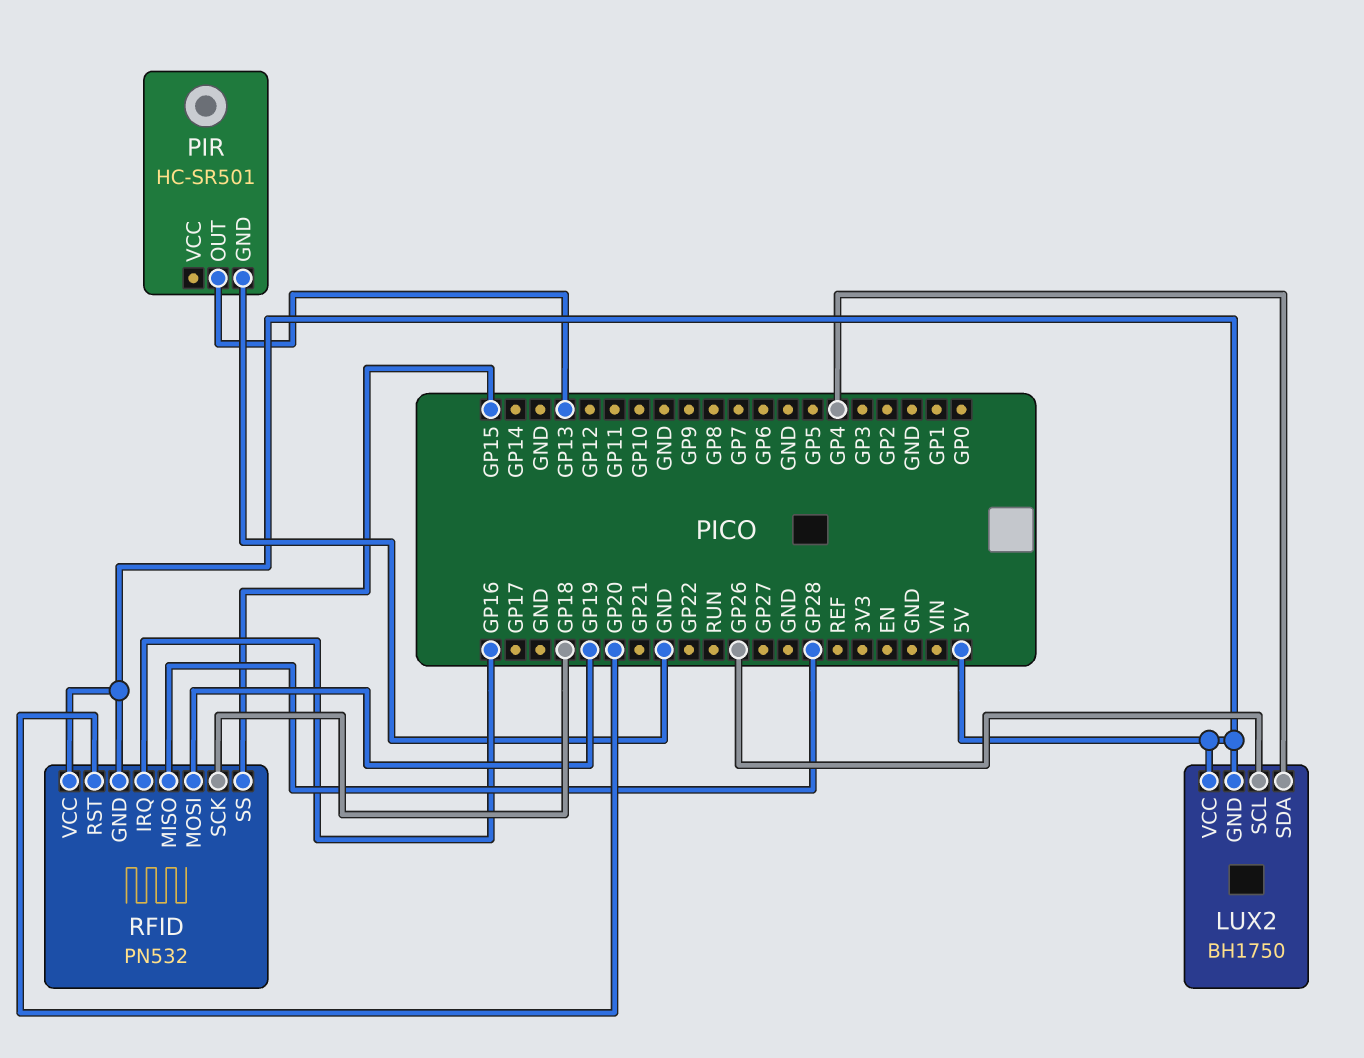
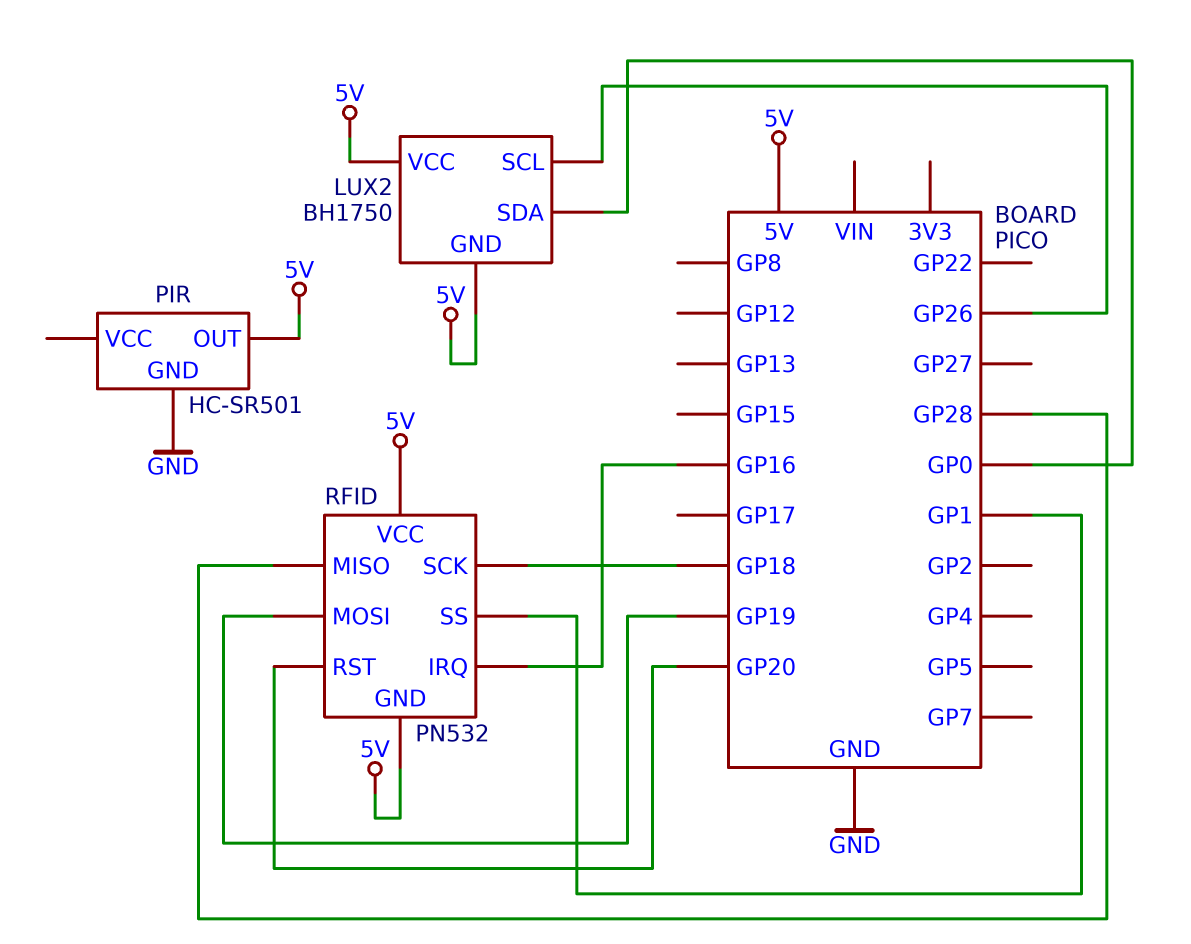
LUX2 pin SDA: GP4 -> GP0
PIR pin OUT: GP13 -> 5V
RFID pin SS: GP15 -> GP1

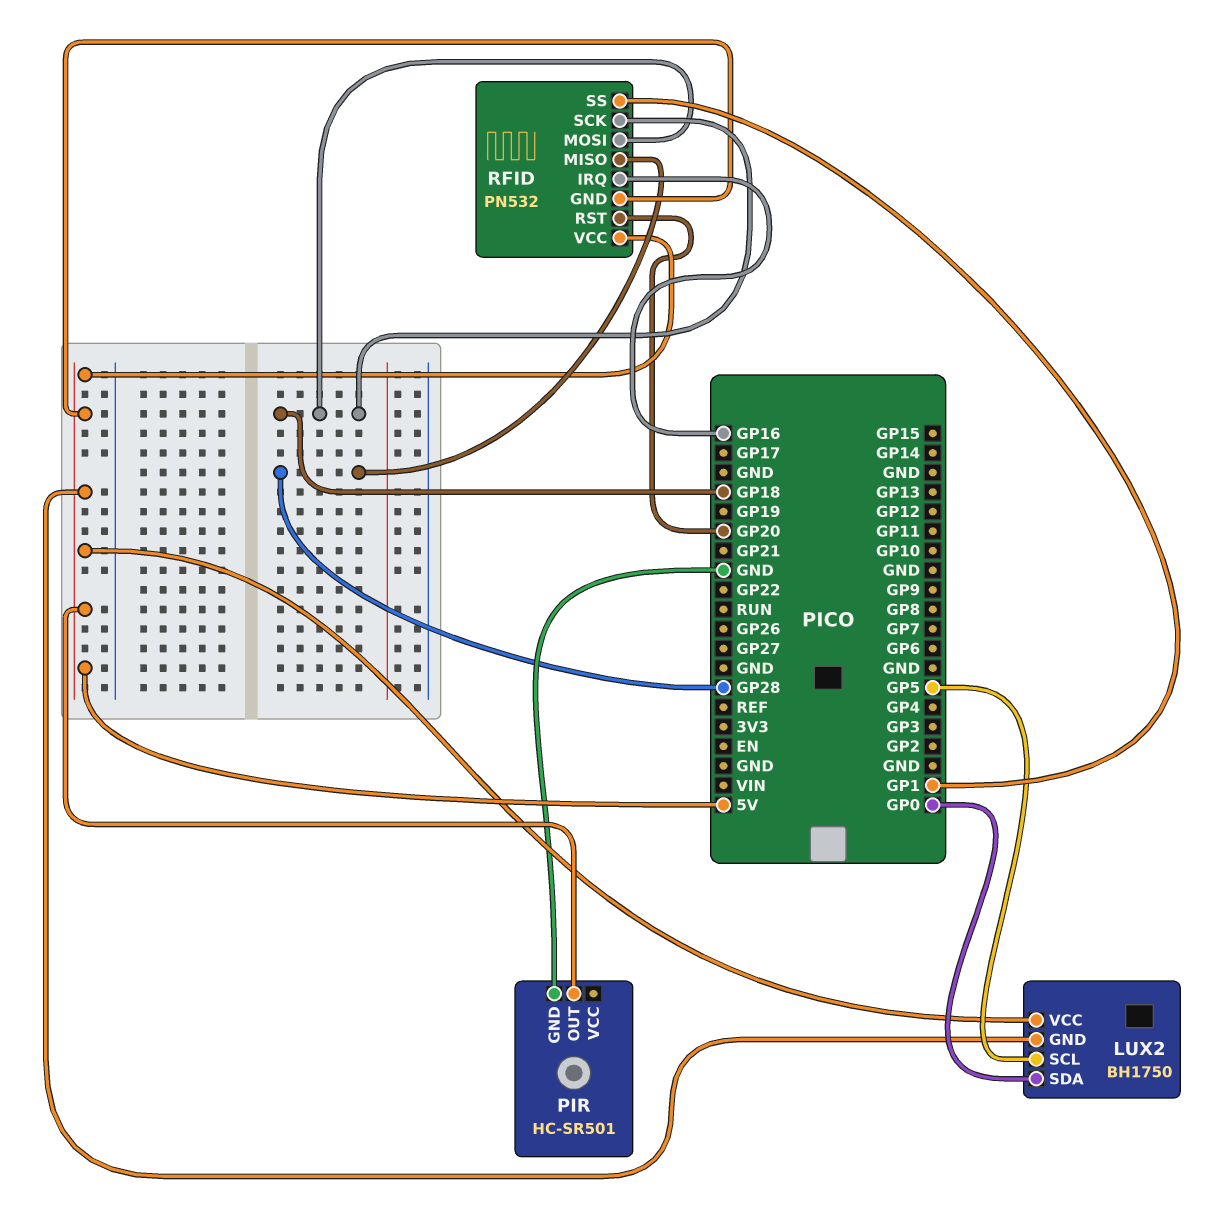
LUX2 pin SCL: GP26 -> GP5
RFID pin MOSI: GP19 -> GP18

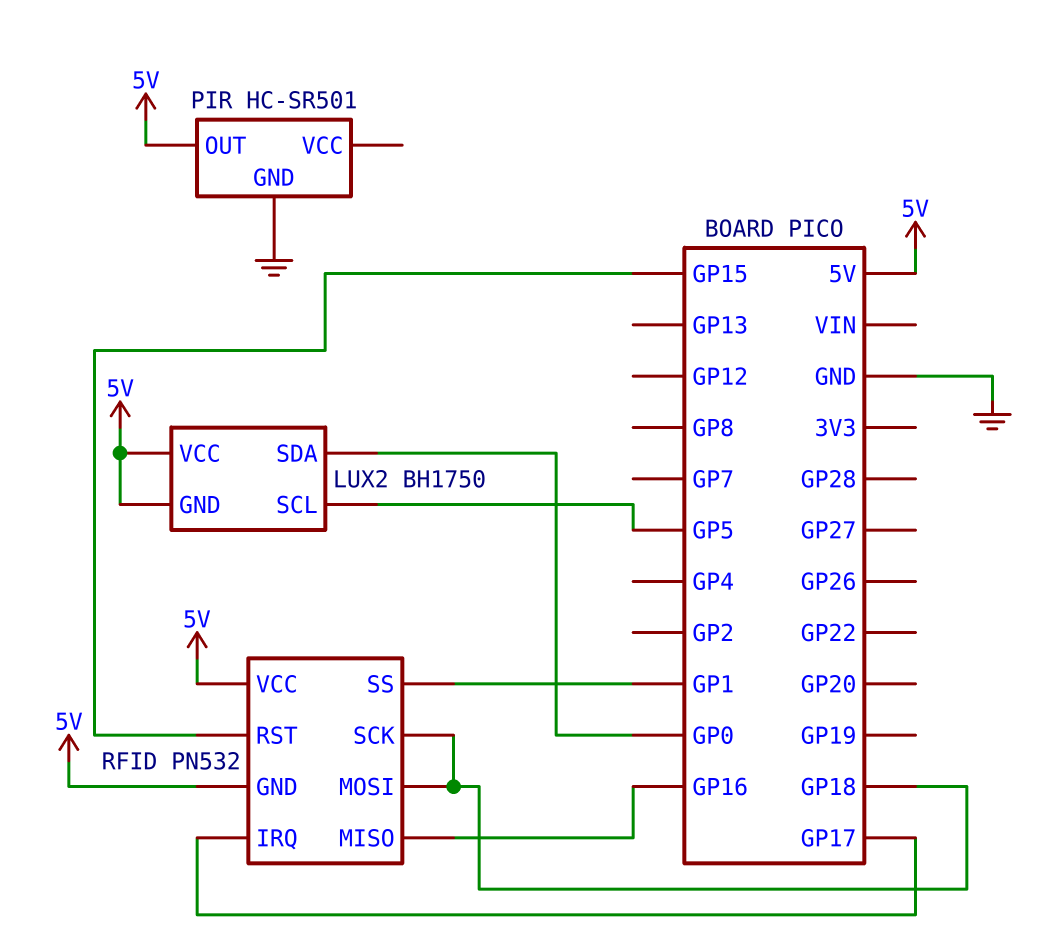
RFID pin IRQ: GP16 -> GP17
RFID pin MISO: GP28 -> GP16
RFID pin RST: GP20 -> GP15

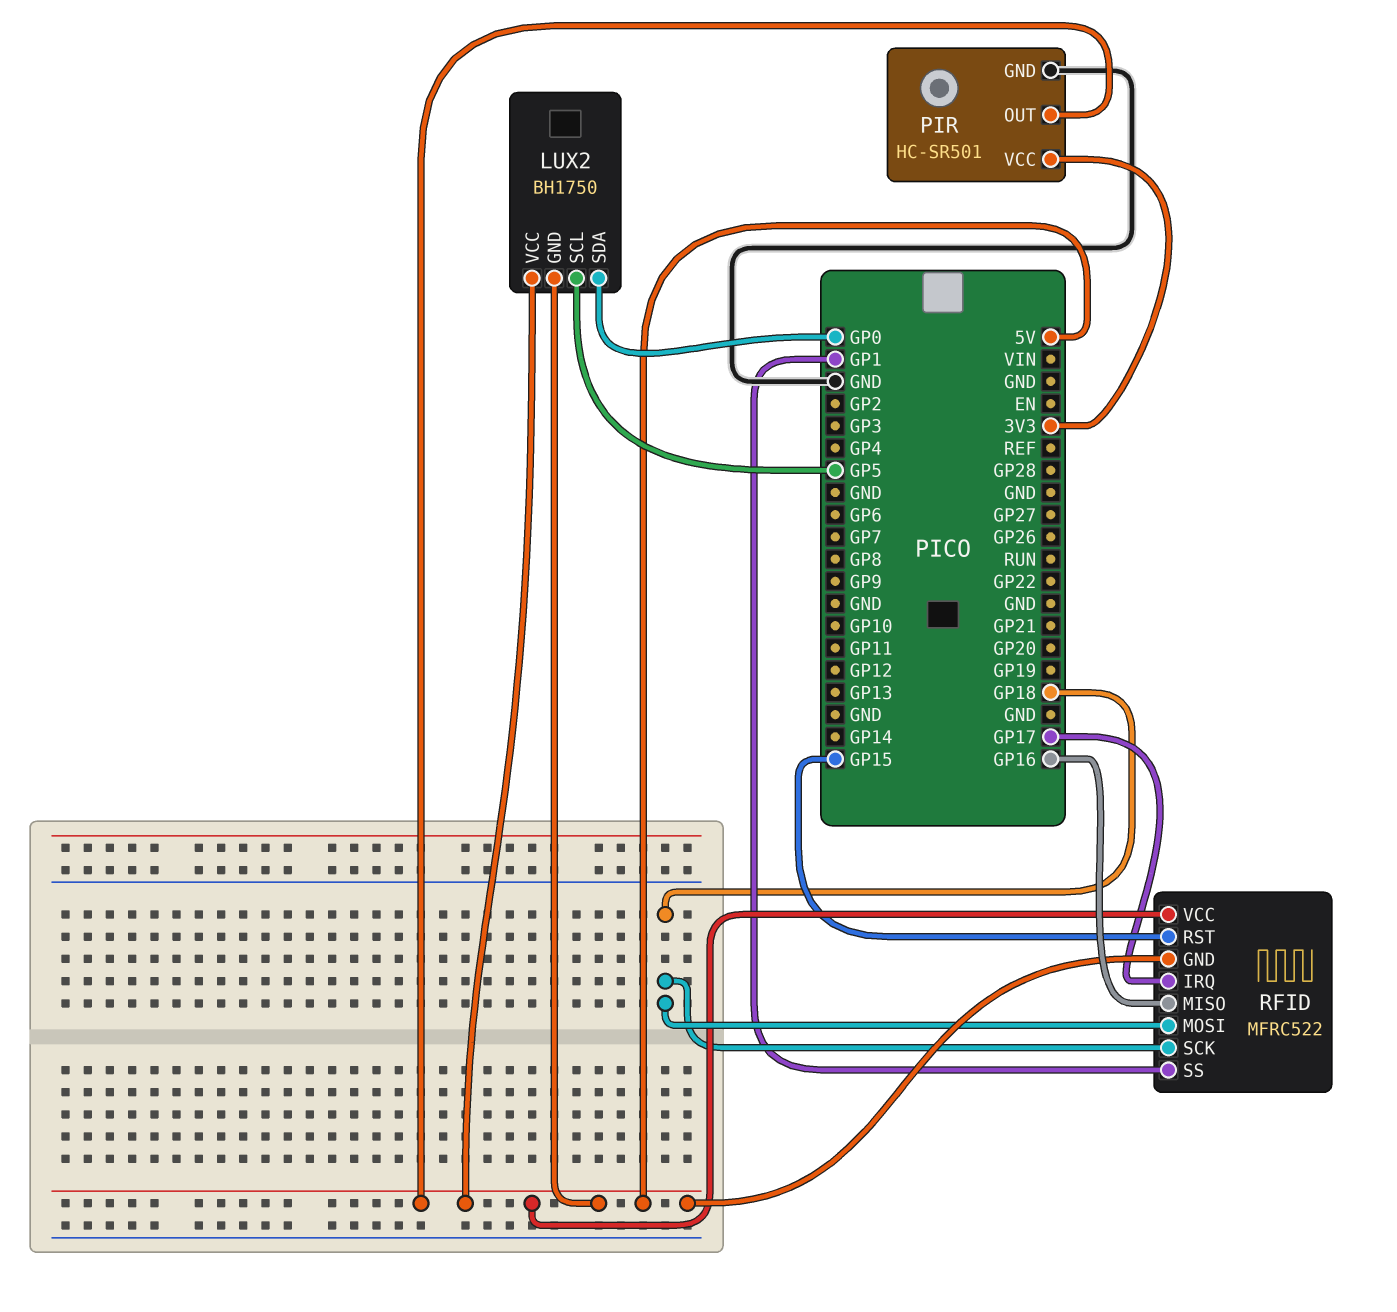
PIR pin VCC: none -> 3V3
RFID: PN532 -> MFRC522

